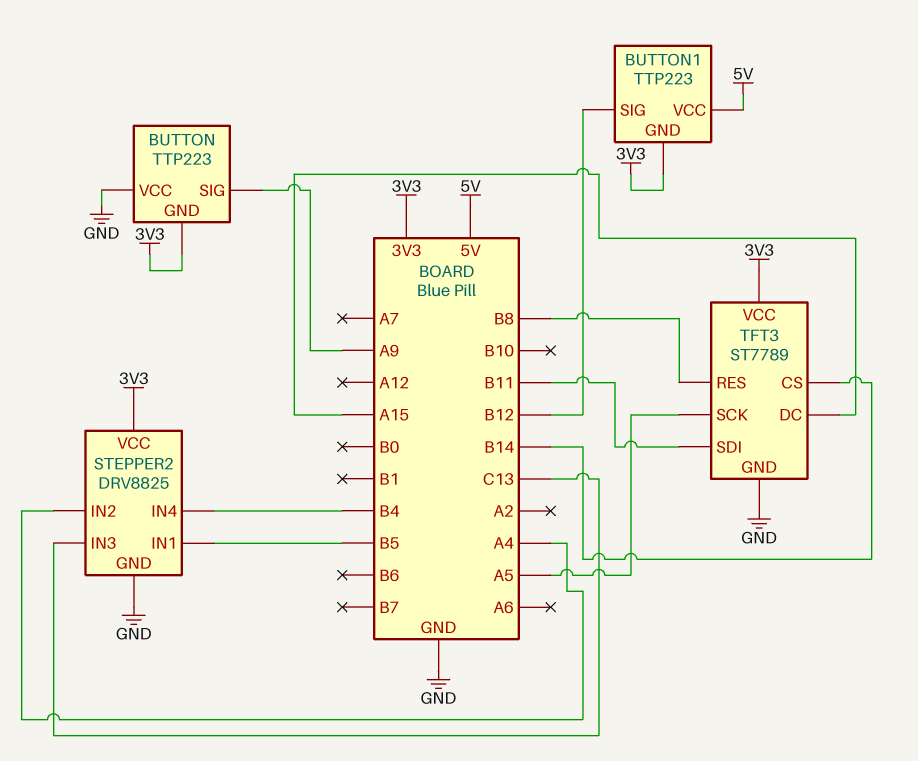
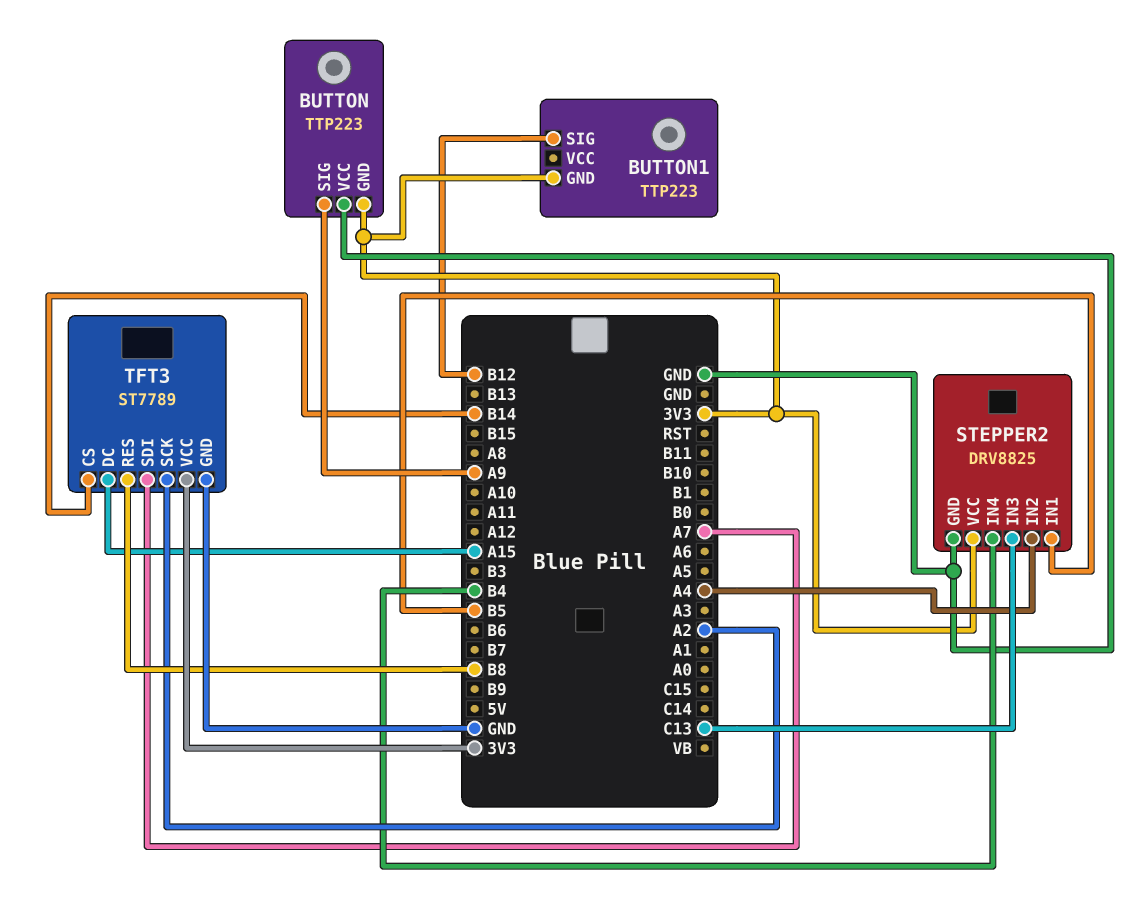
BUTTON1 pin VCC: 5V -> none
TFT3 pin SCK: A5 -> A2
TFT3 pin SDI: B11 -> A7

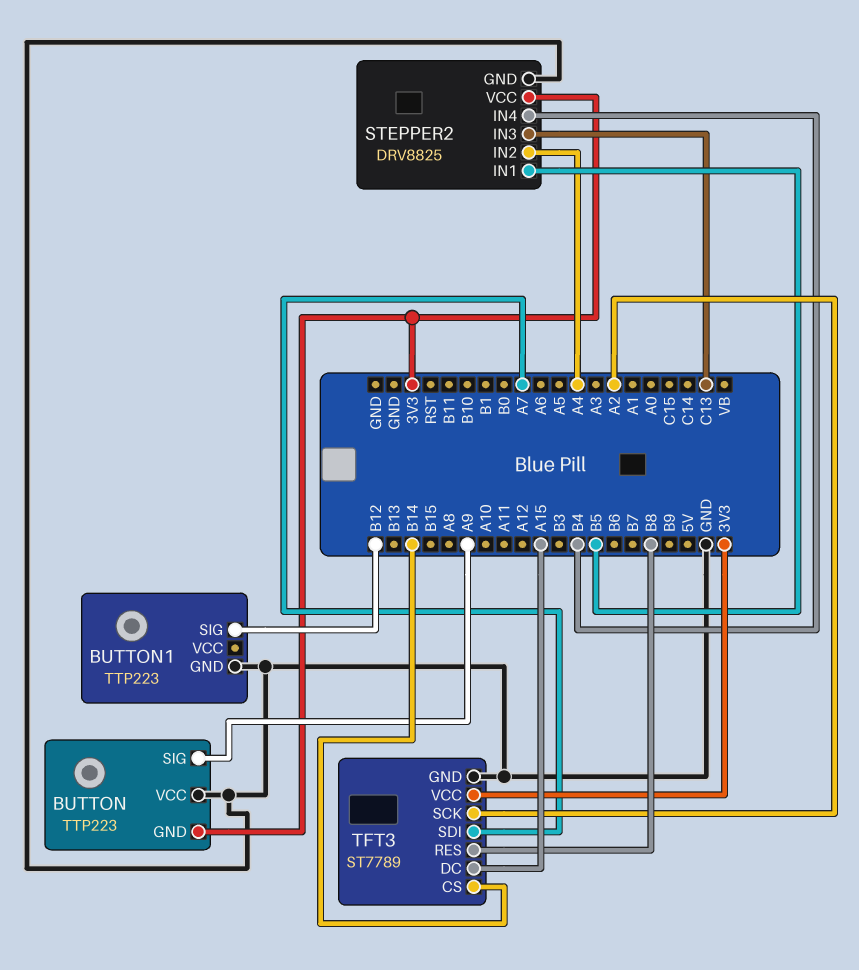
BUTTON1 pin GND: 3V3 -> GND

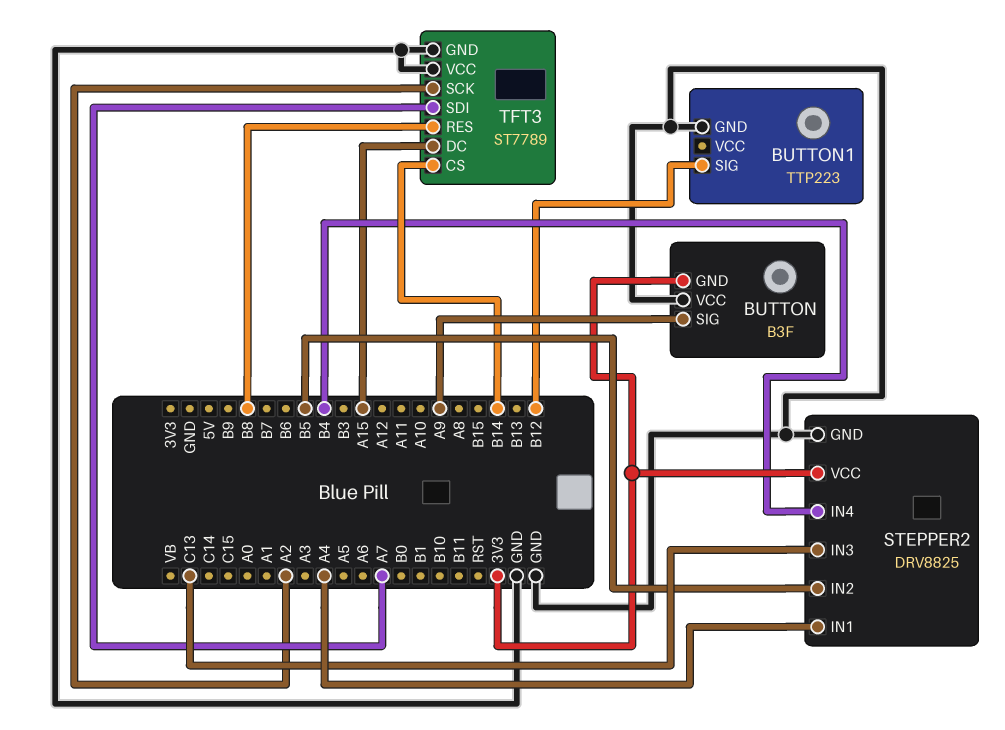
BUTTON: TTP223 -> B3F
STEPPER2 pin IN1: B5 -> A4
STEPPER2 pin IN2: A4 -> B5
TFT3 pin VCC: 3V3 -> GND

